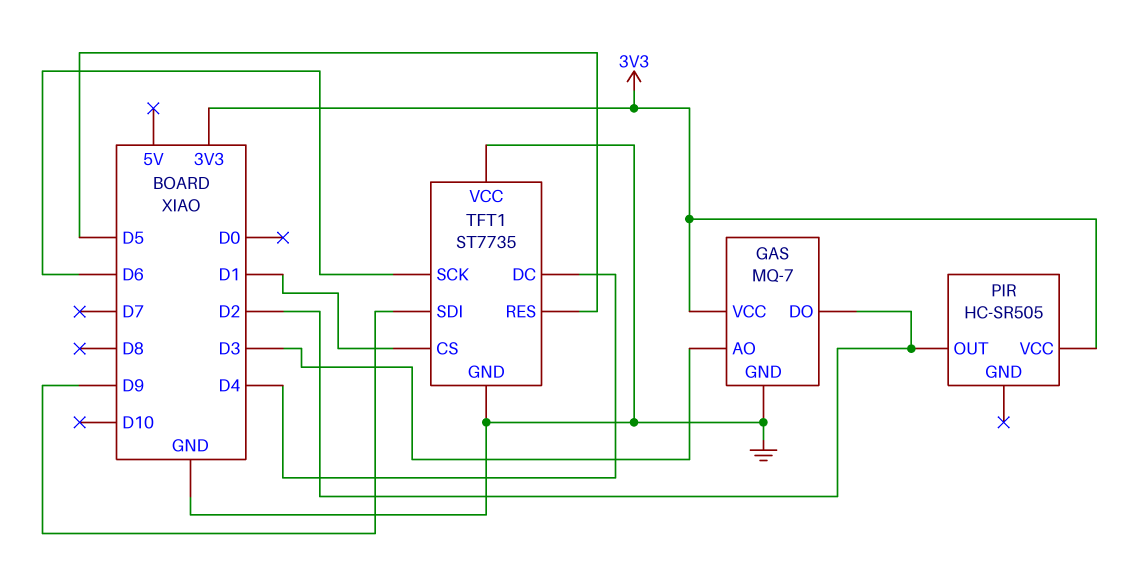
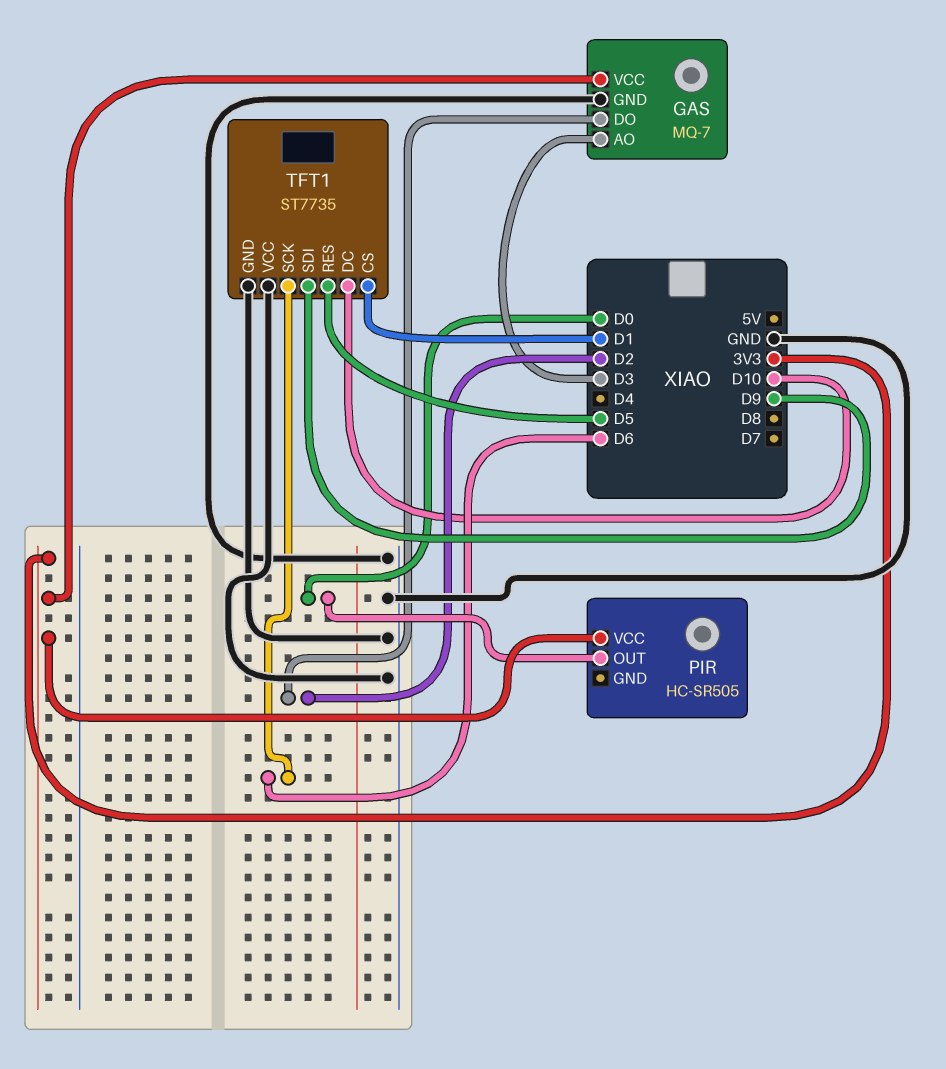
PIR pin OUT: D2 -> D0
TFT1 pin DC: D4 -> D10

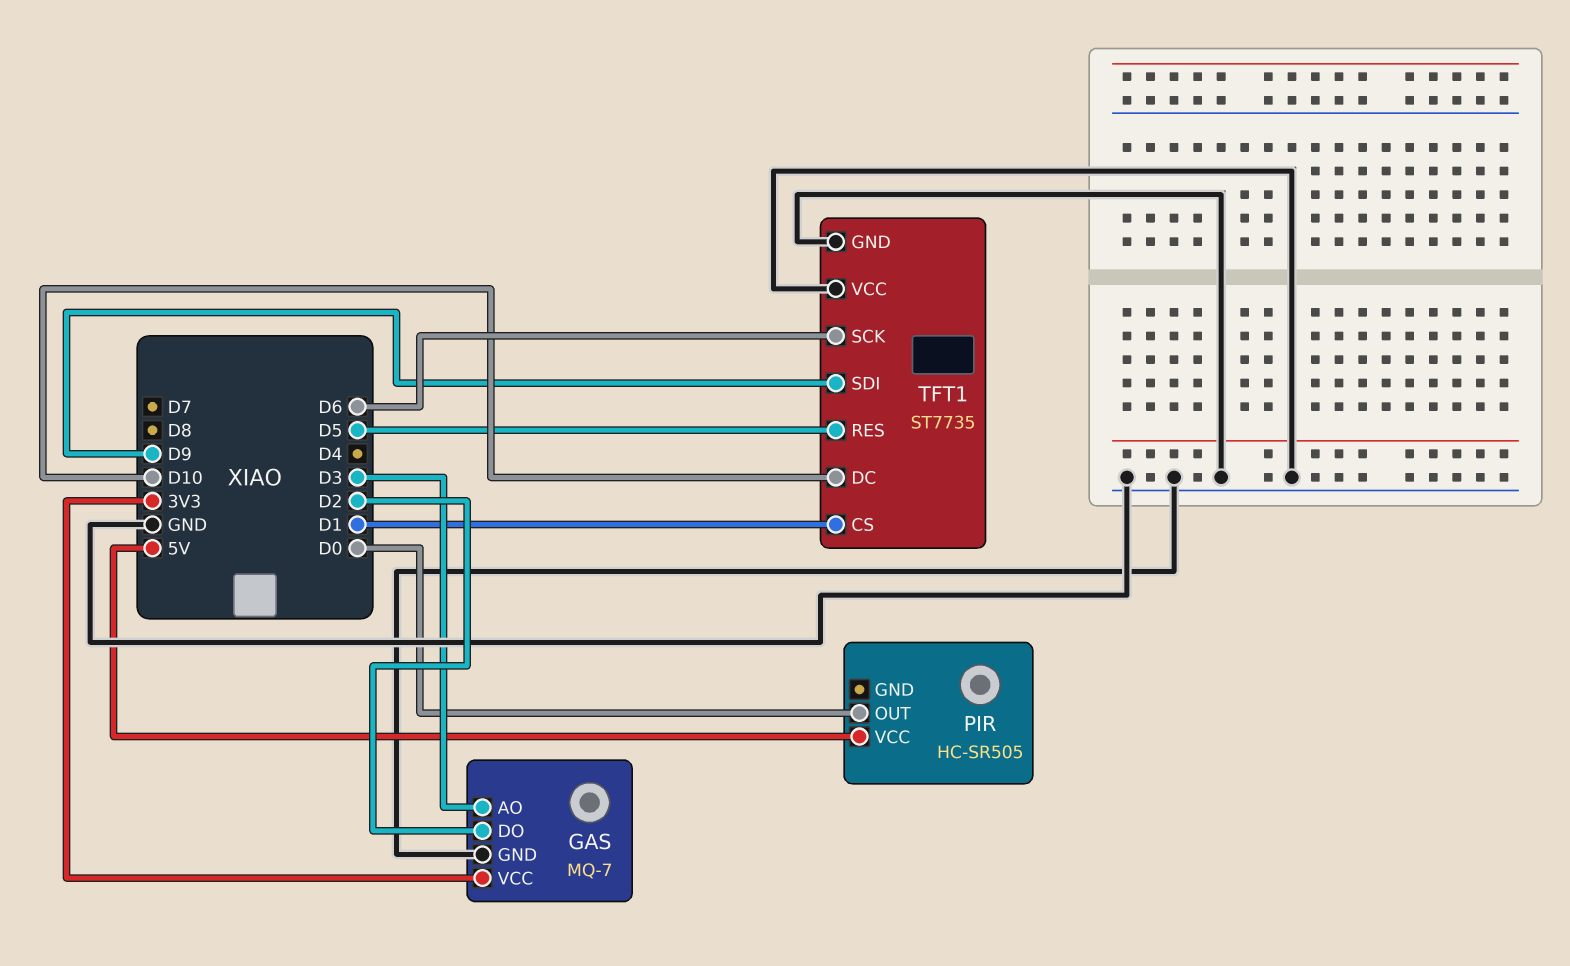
PIR pin VCC: 3V3 -> 5V

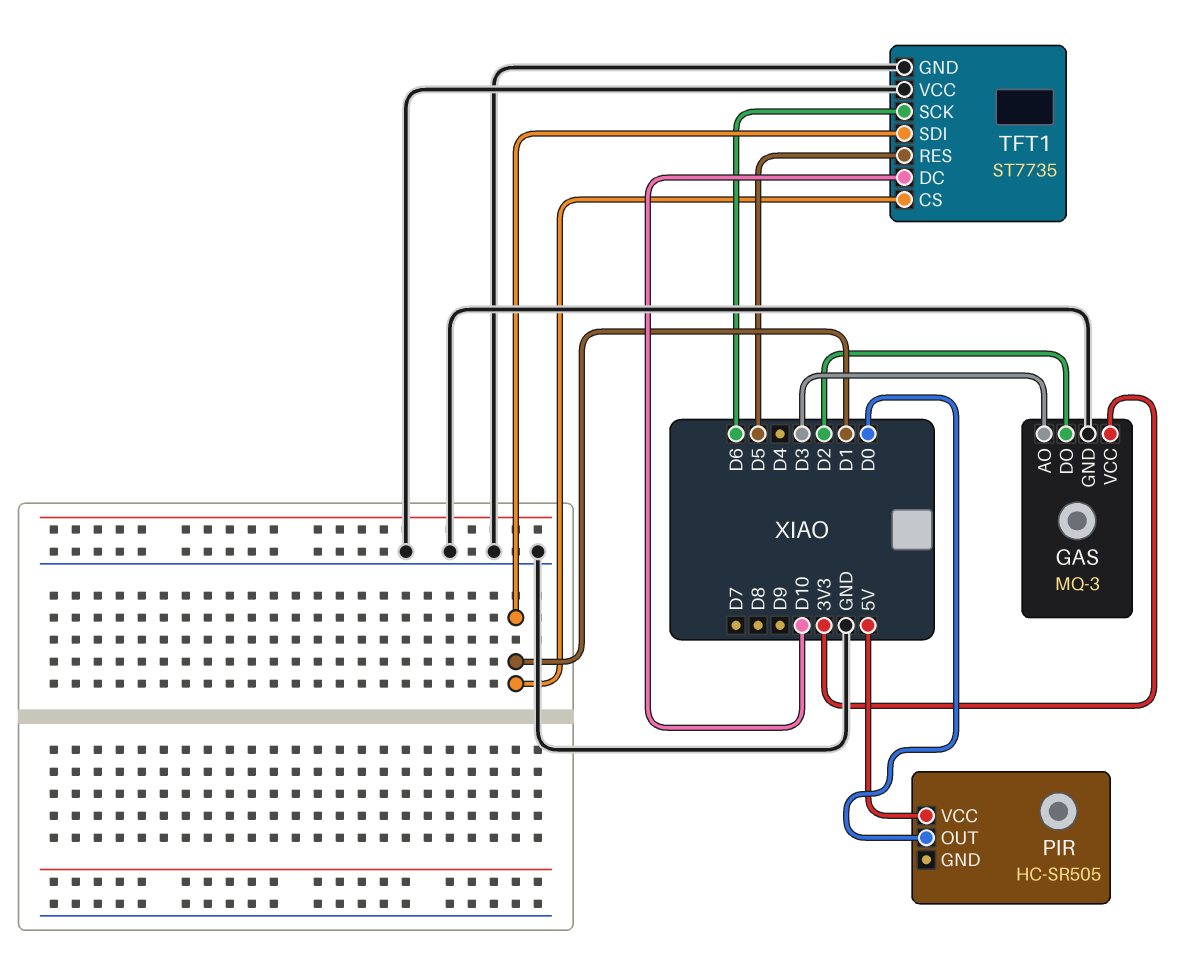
GAS: MQ-7 -> MQ-3
TFT1 pin SDI: D9 -> D1

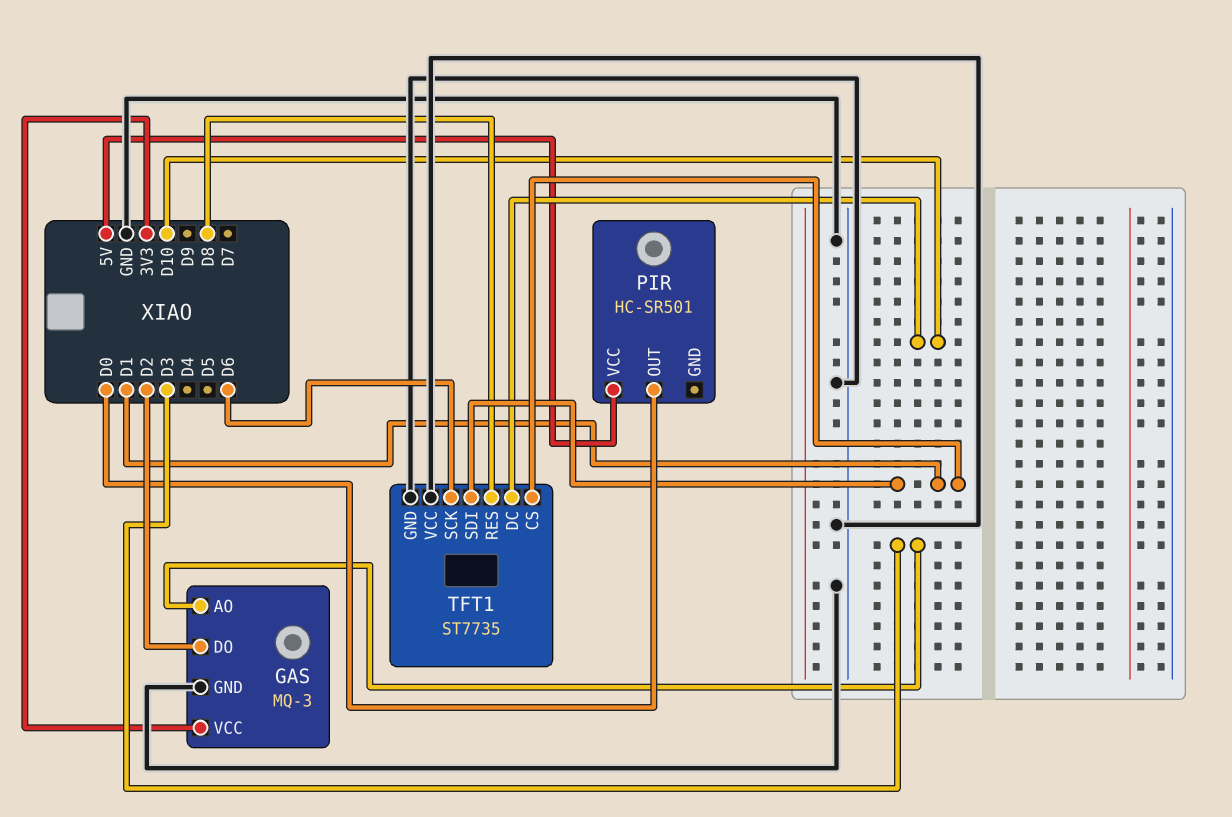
PIR: HC-SR505 -> HC-SR501
TFT1 pin RES: D5 -> D8

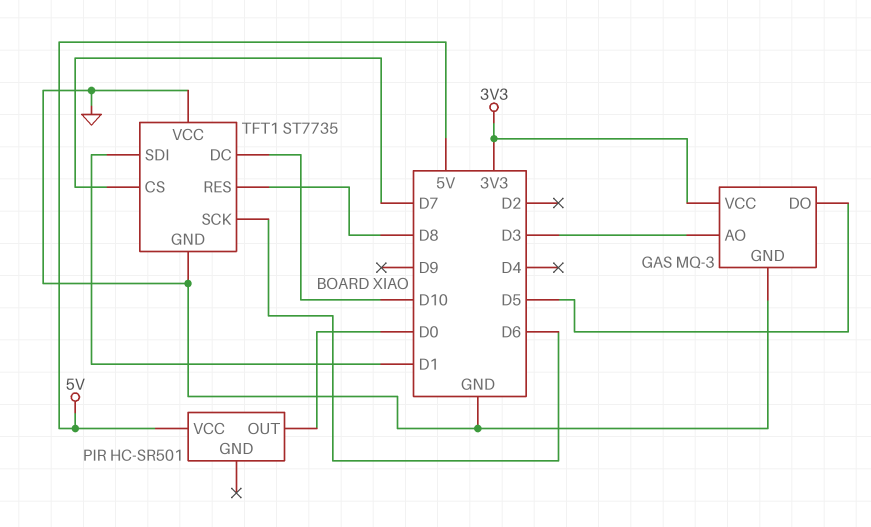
GAS pin DO: D2 -> D5
TFT1 pin CS: D1 -> D7

